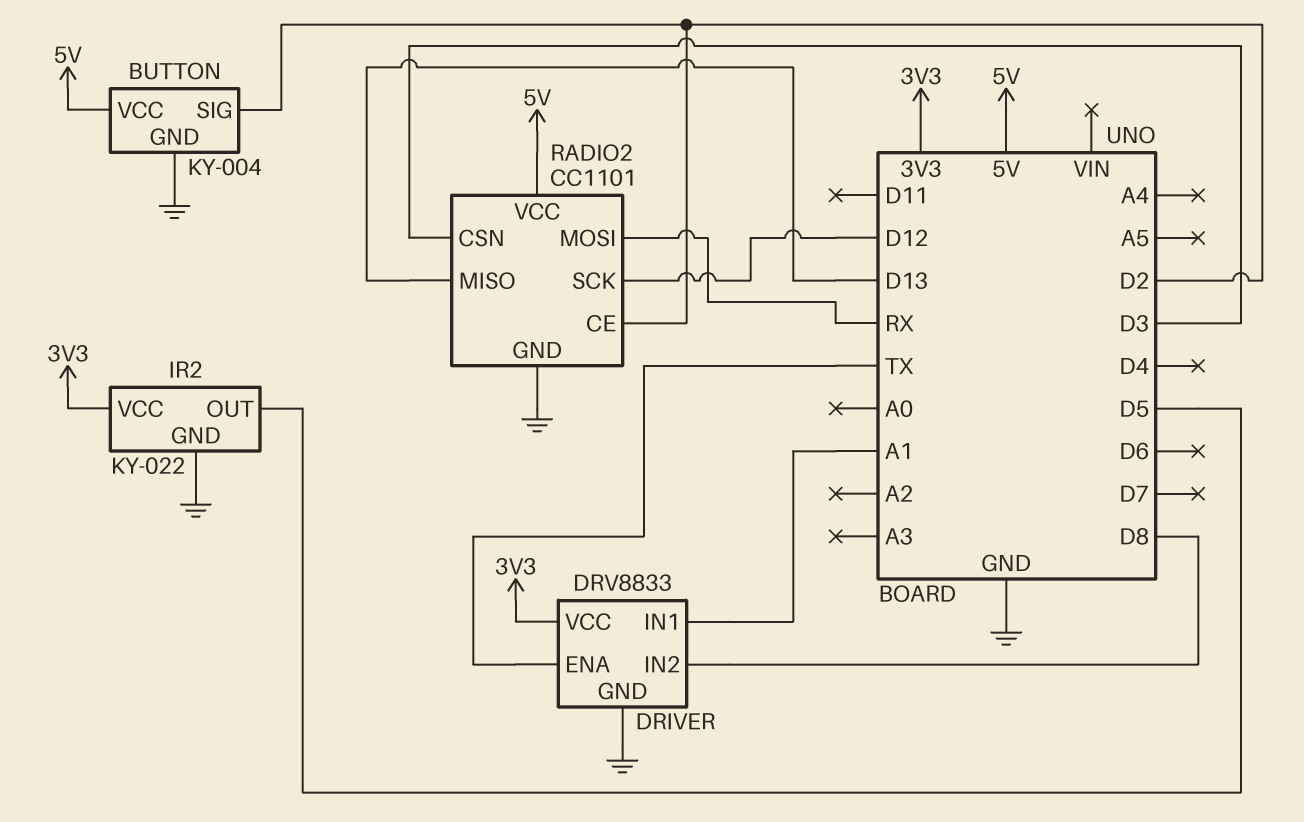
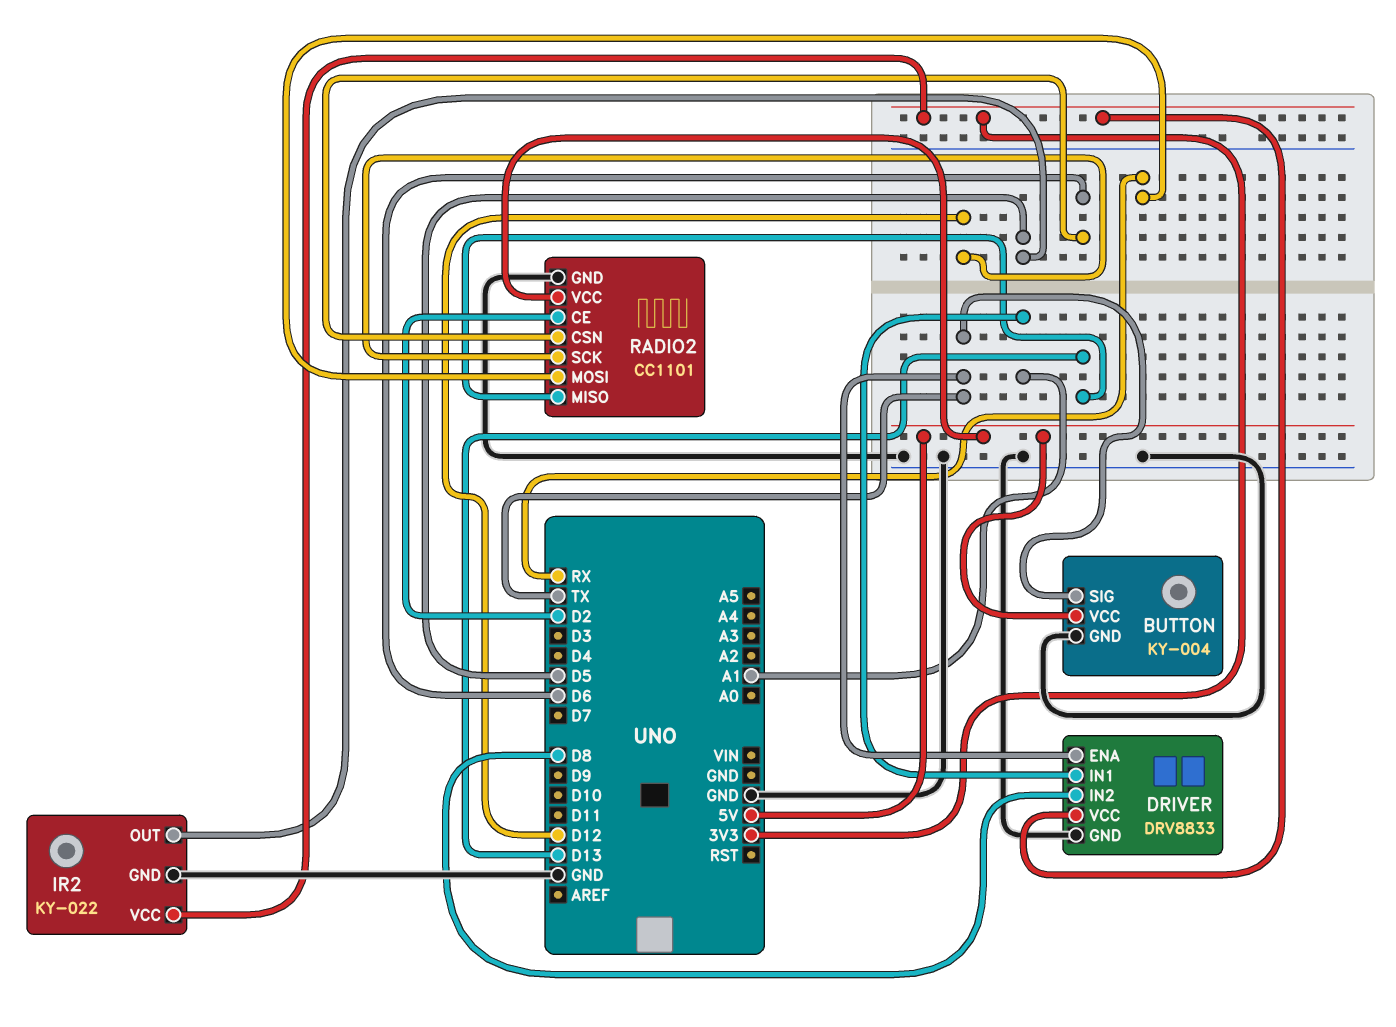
BUTTON pin SIG: D2 -> TX
RADIO2 pin CSN: D3 -> D6

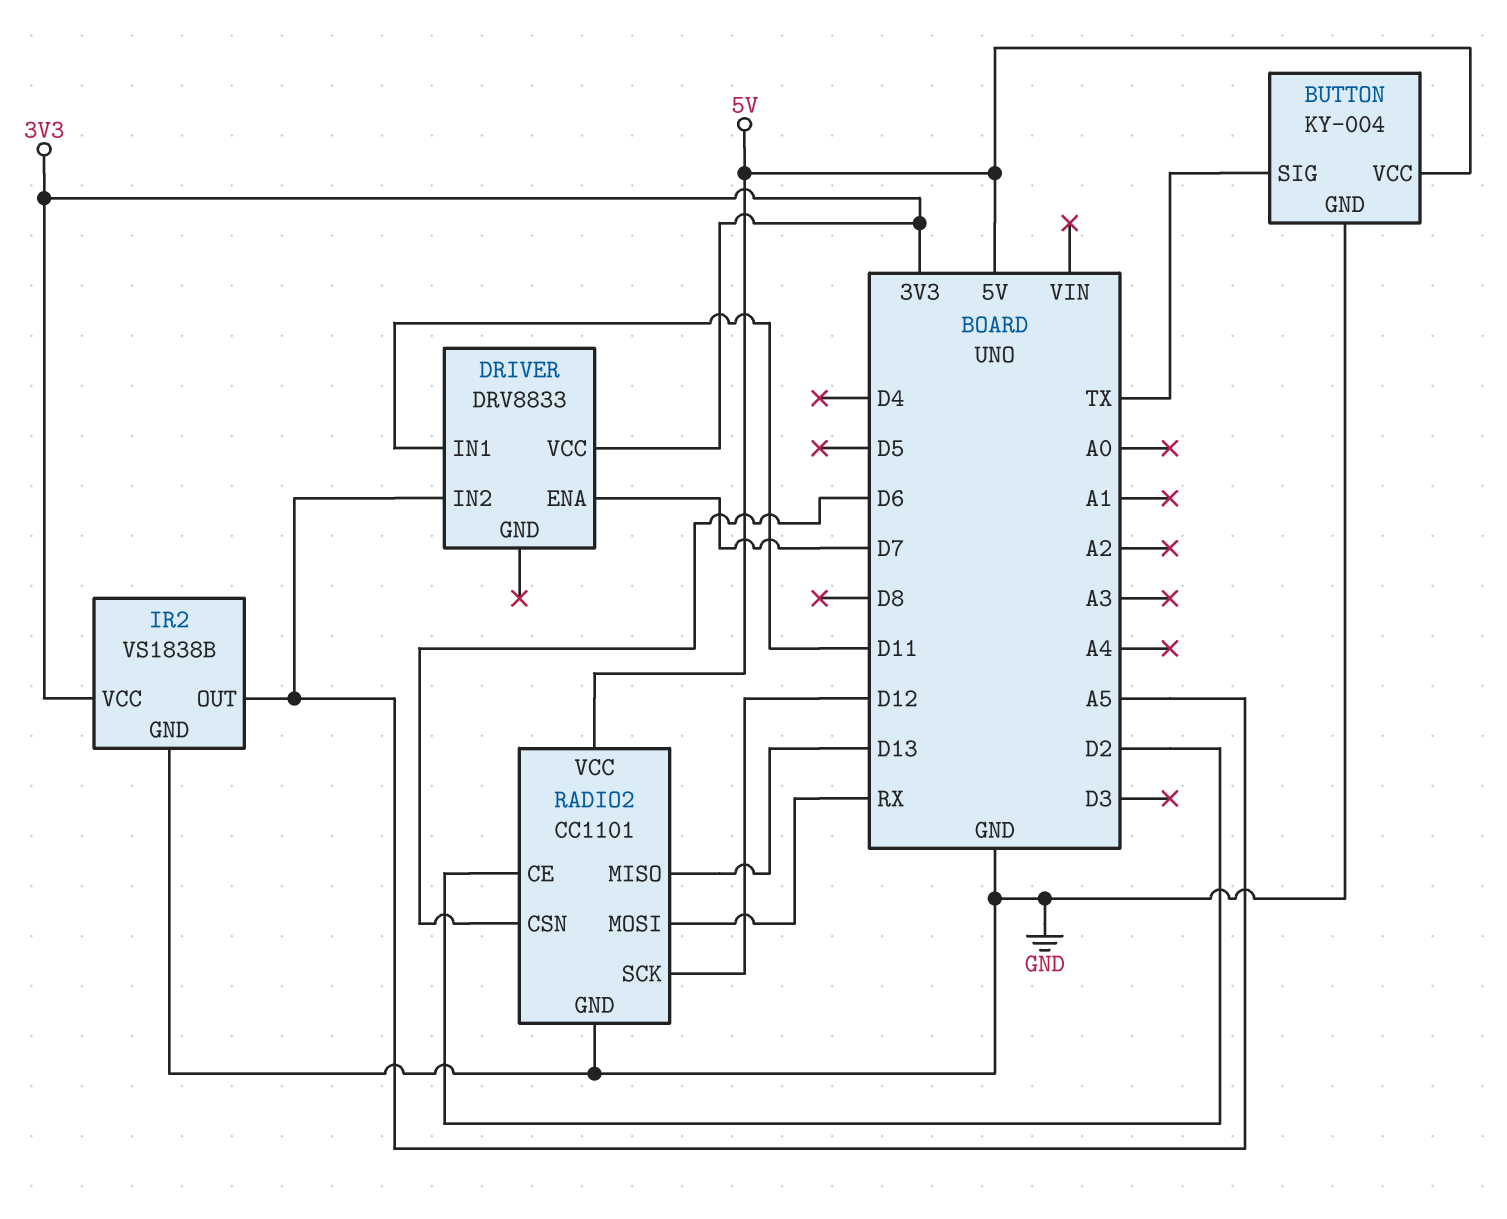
DRIVER pin ENA: TX -> D7
DRIVER pin GND: GND -> none
DRIVER pin IN1: A1 -> D11
DRIVER pin IN2: D8 -> A5
IR2: KY-022 -> VS1838B
IR2 pin OUT: D5 -> A5

